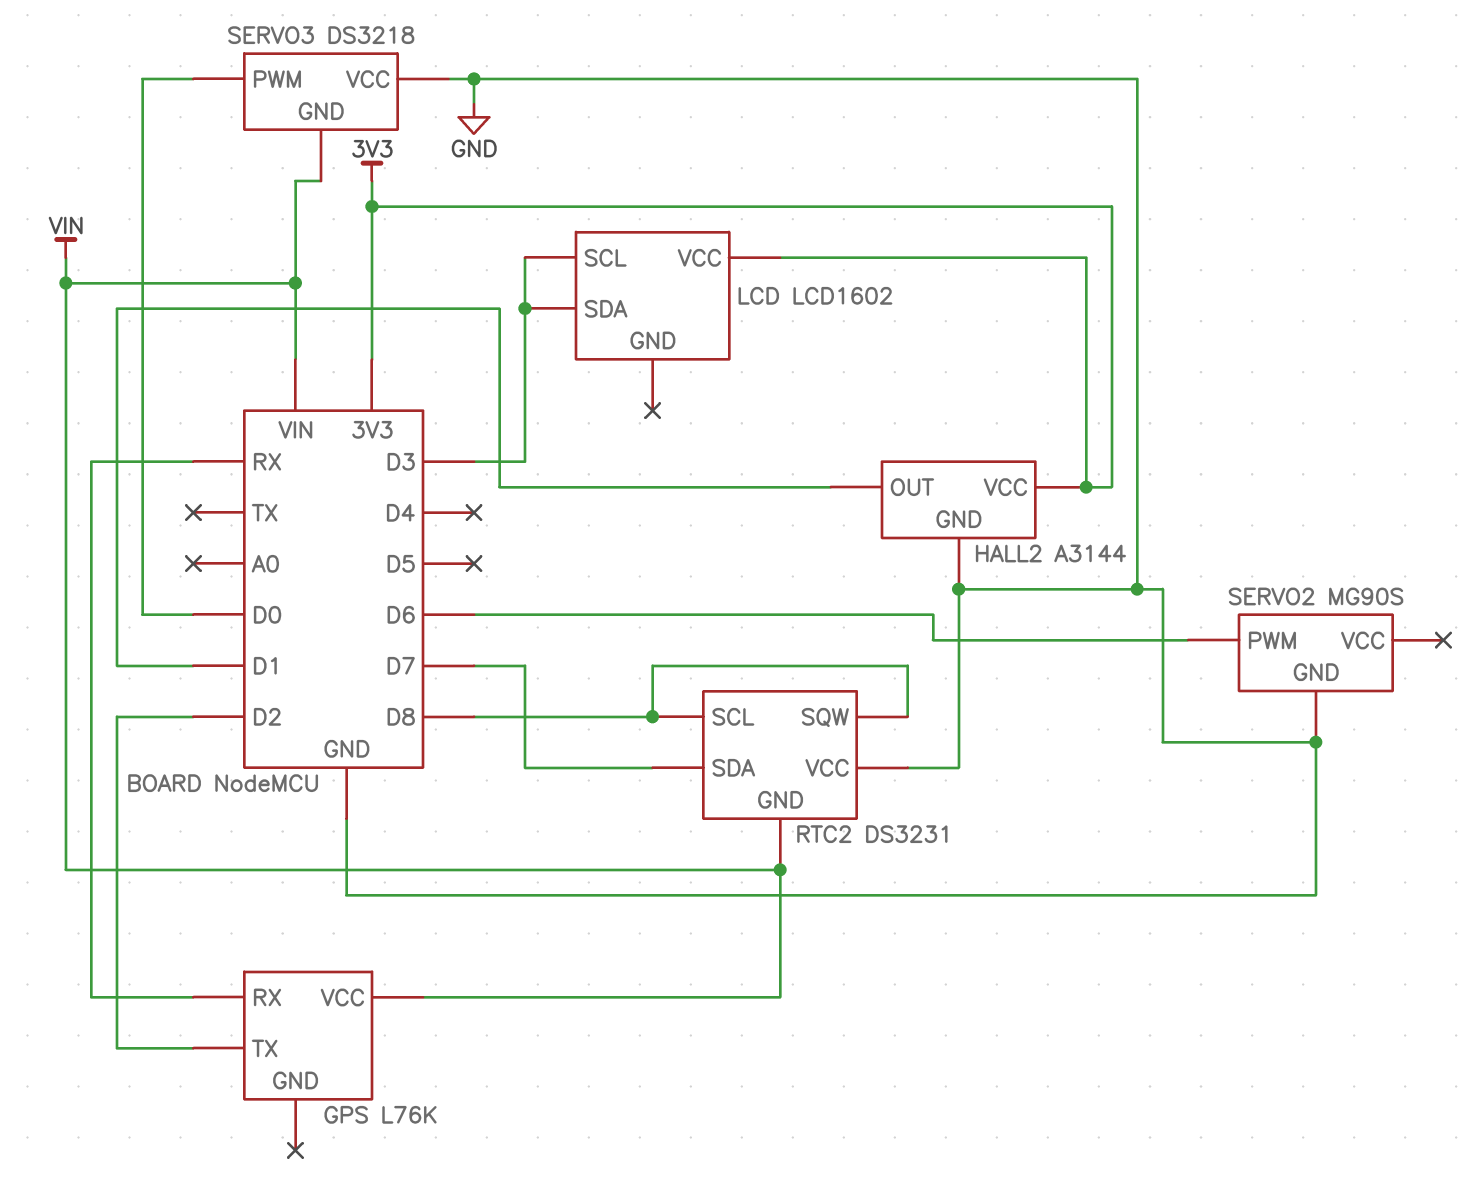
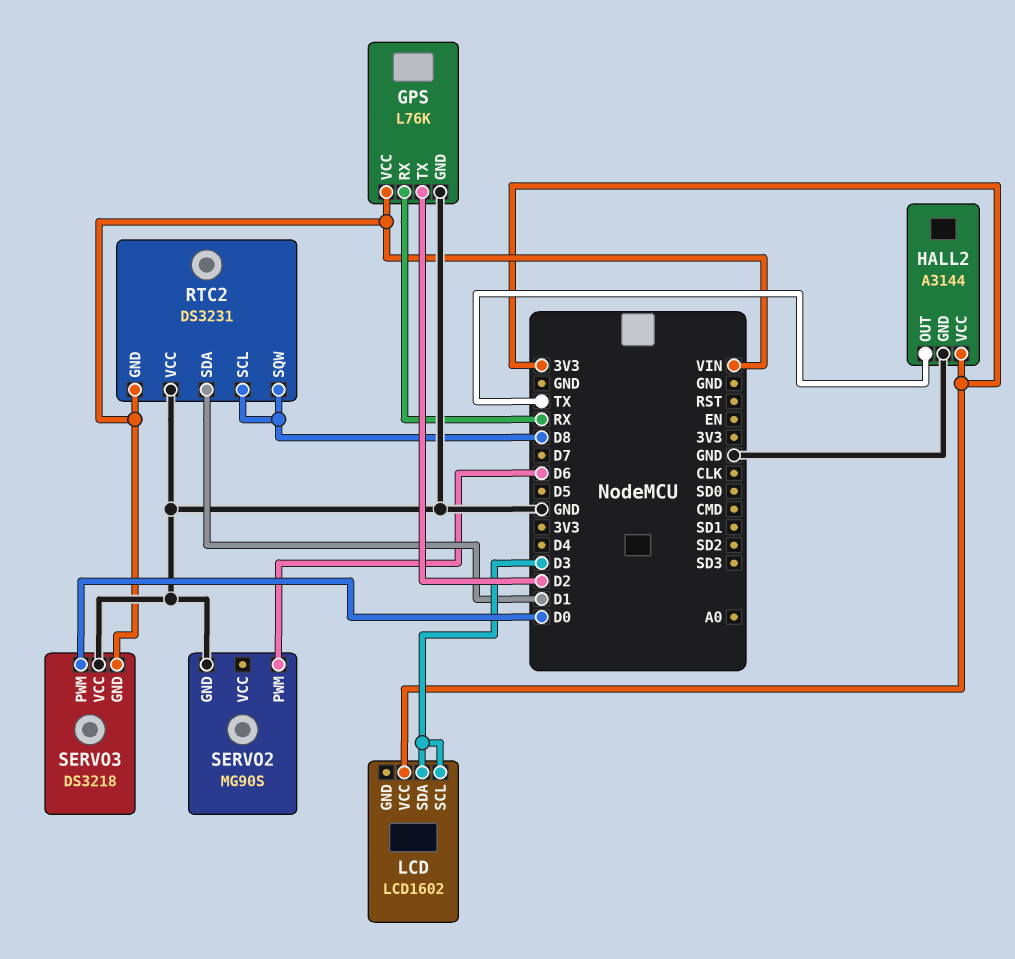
GPS pin GND: none -> GND
HALL2 pin OUT: D1 -> TX
RTC2 pin SDA: D7 -> D1

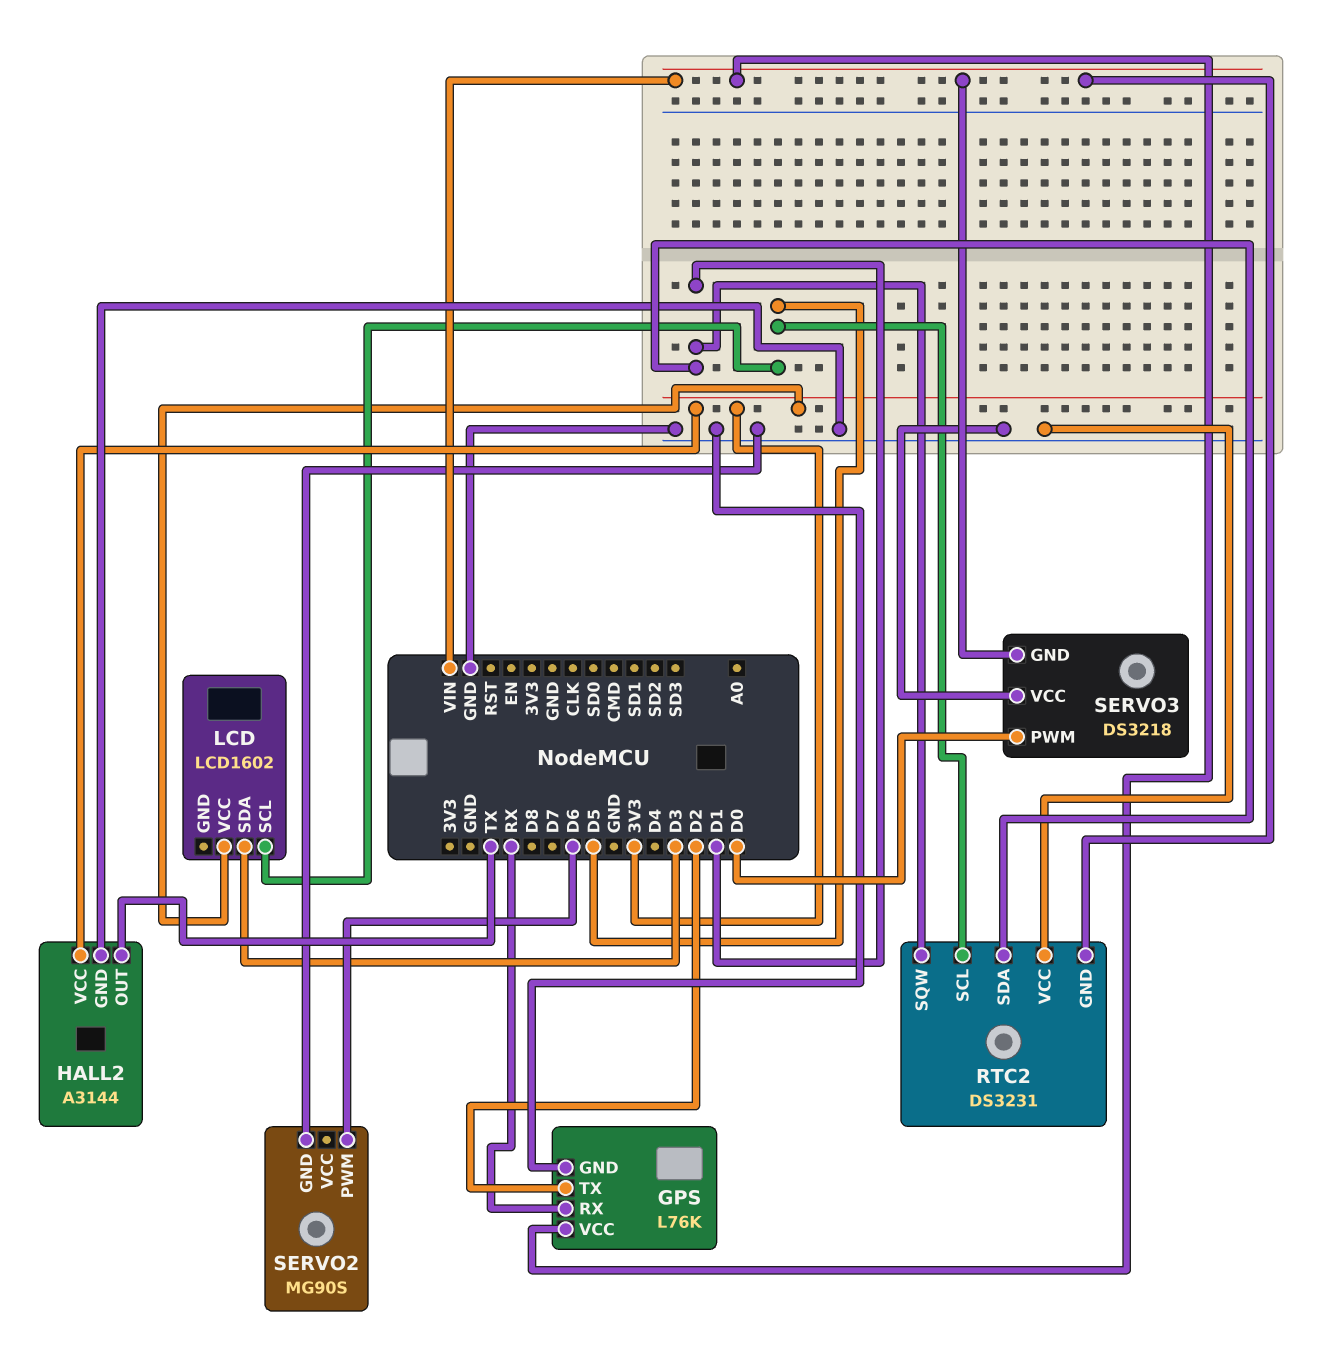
LCD pin SCL: D3 -> D5
RTC2 pin SCL: D8 -> D5
RTC2 pin SQW: D8 -> D1

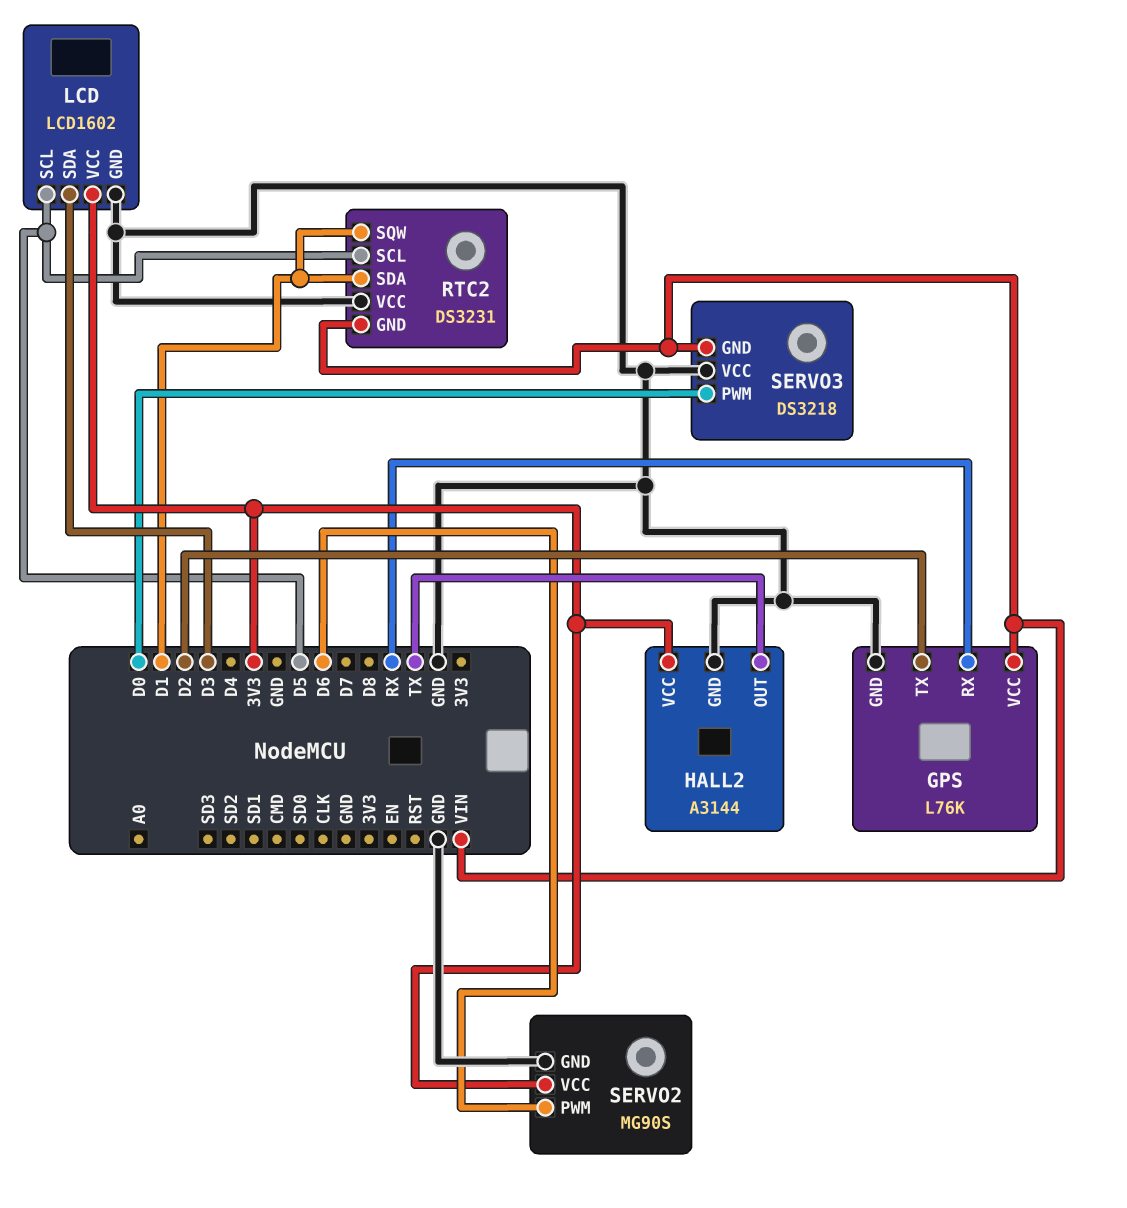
LCD pin GND: none -> GND
SERVO2 pin VCC: none -> 3V3

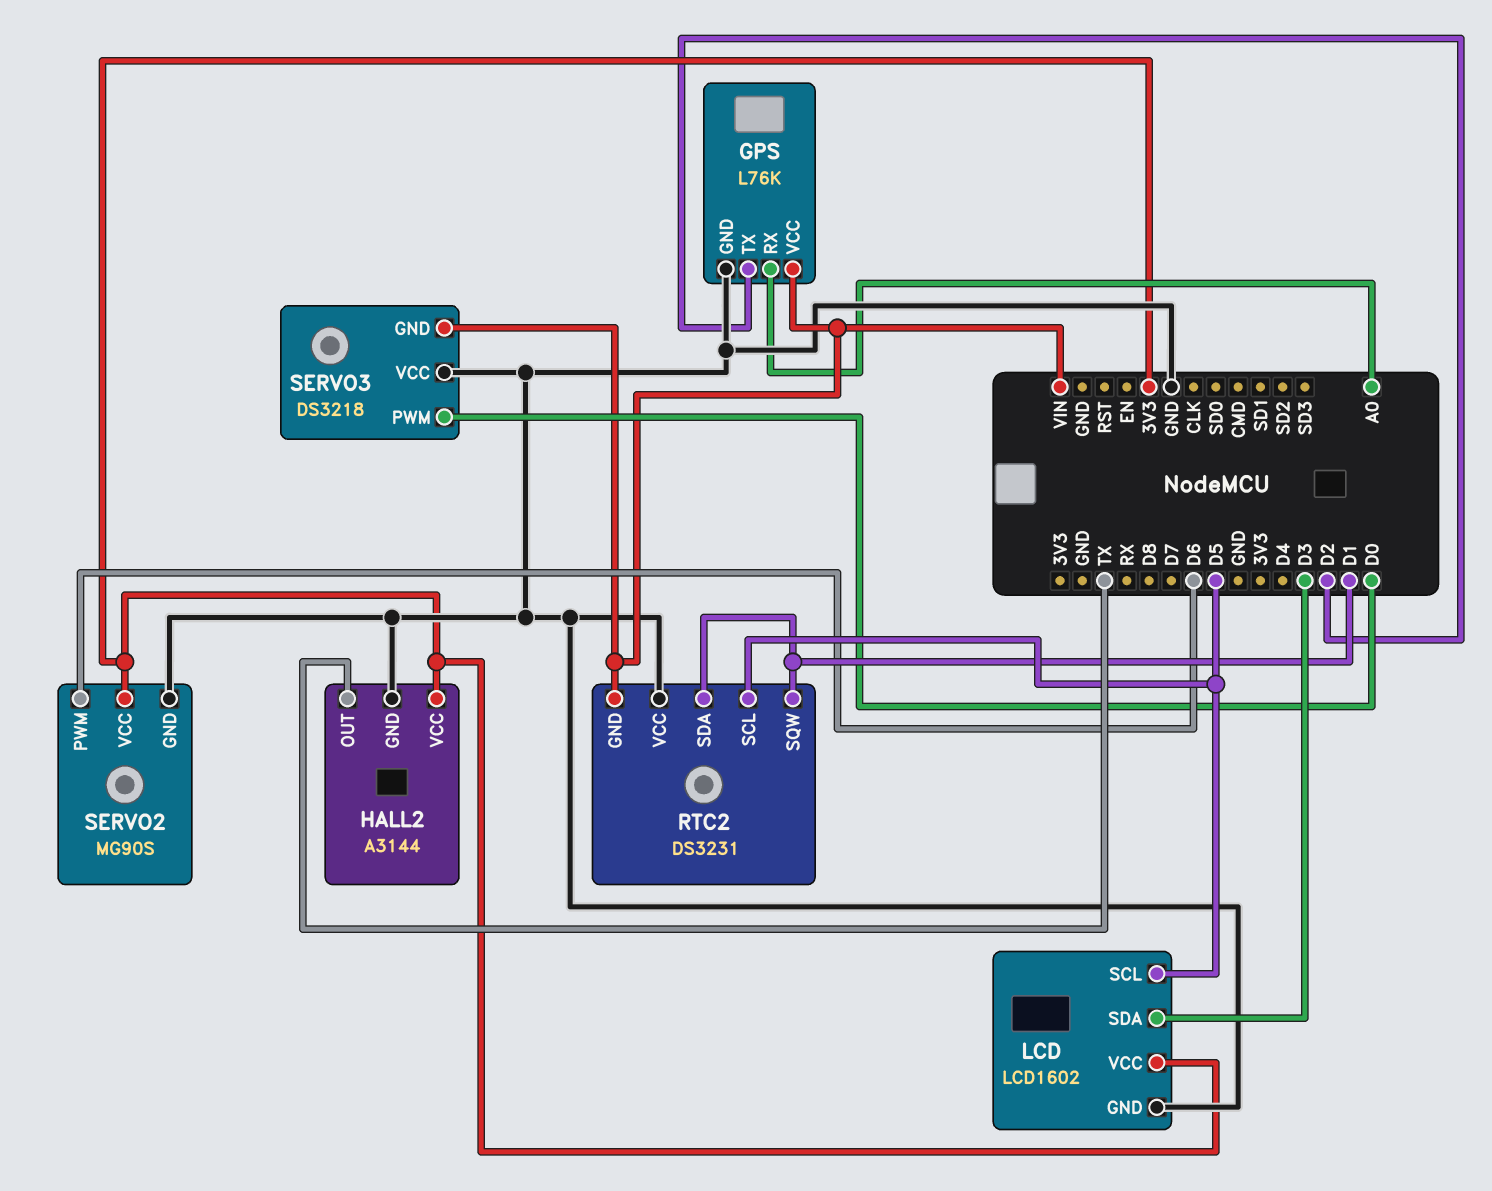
GPS pin RX: RX -> A0

